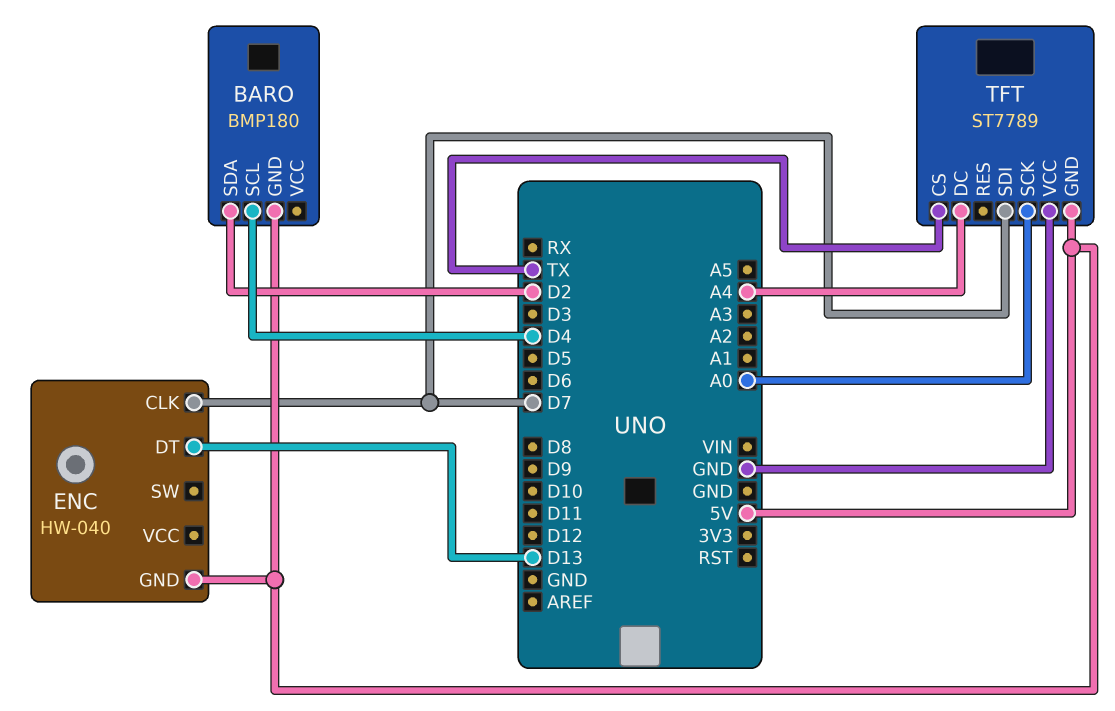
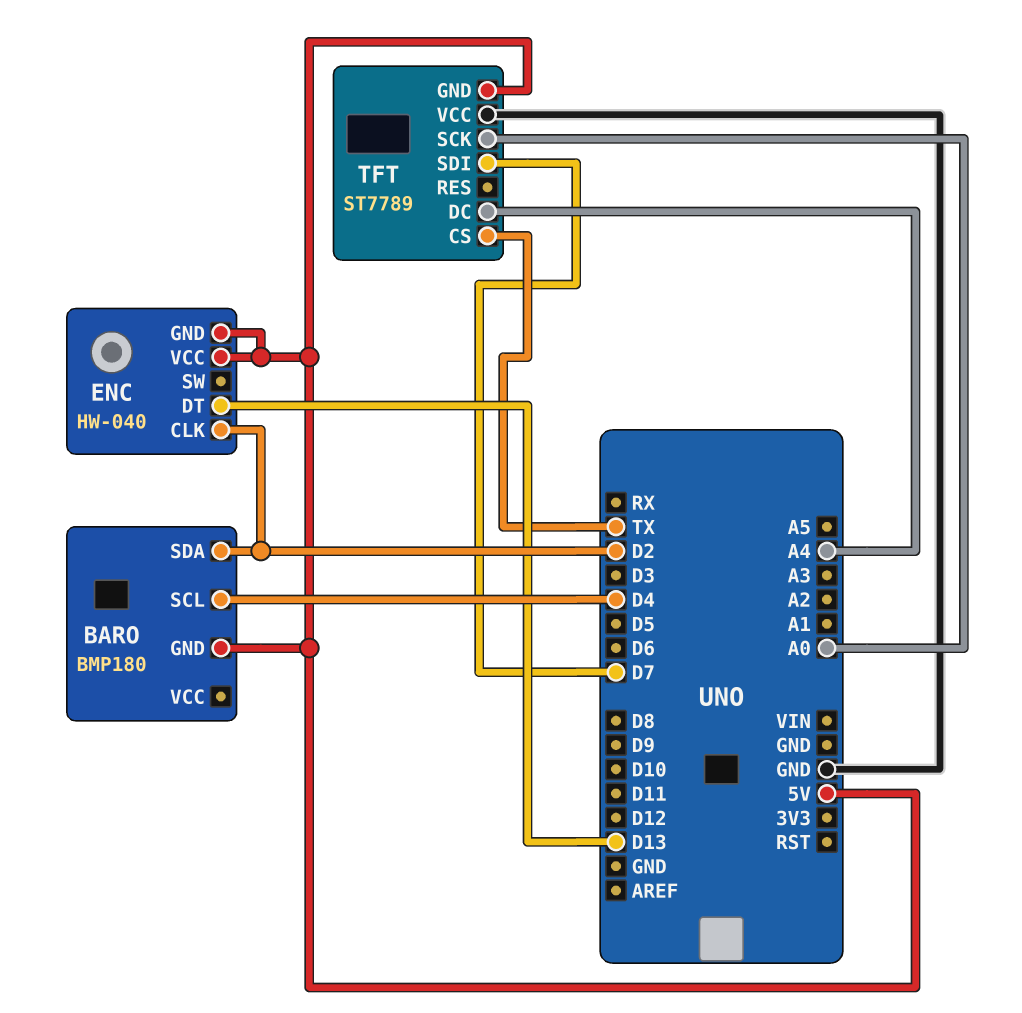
ENC pin CLK: D7 -> D2
ENC pin VCC: none -> 5V

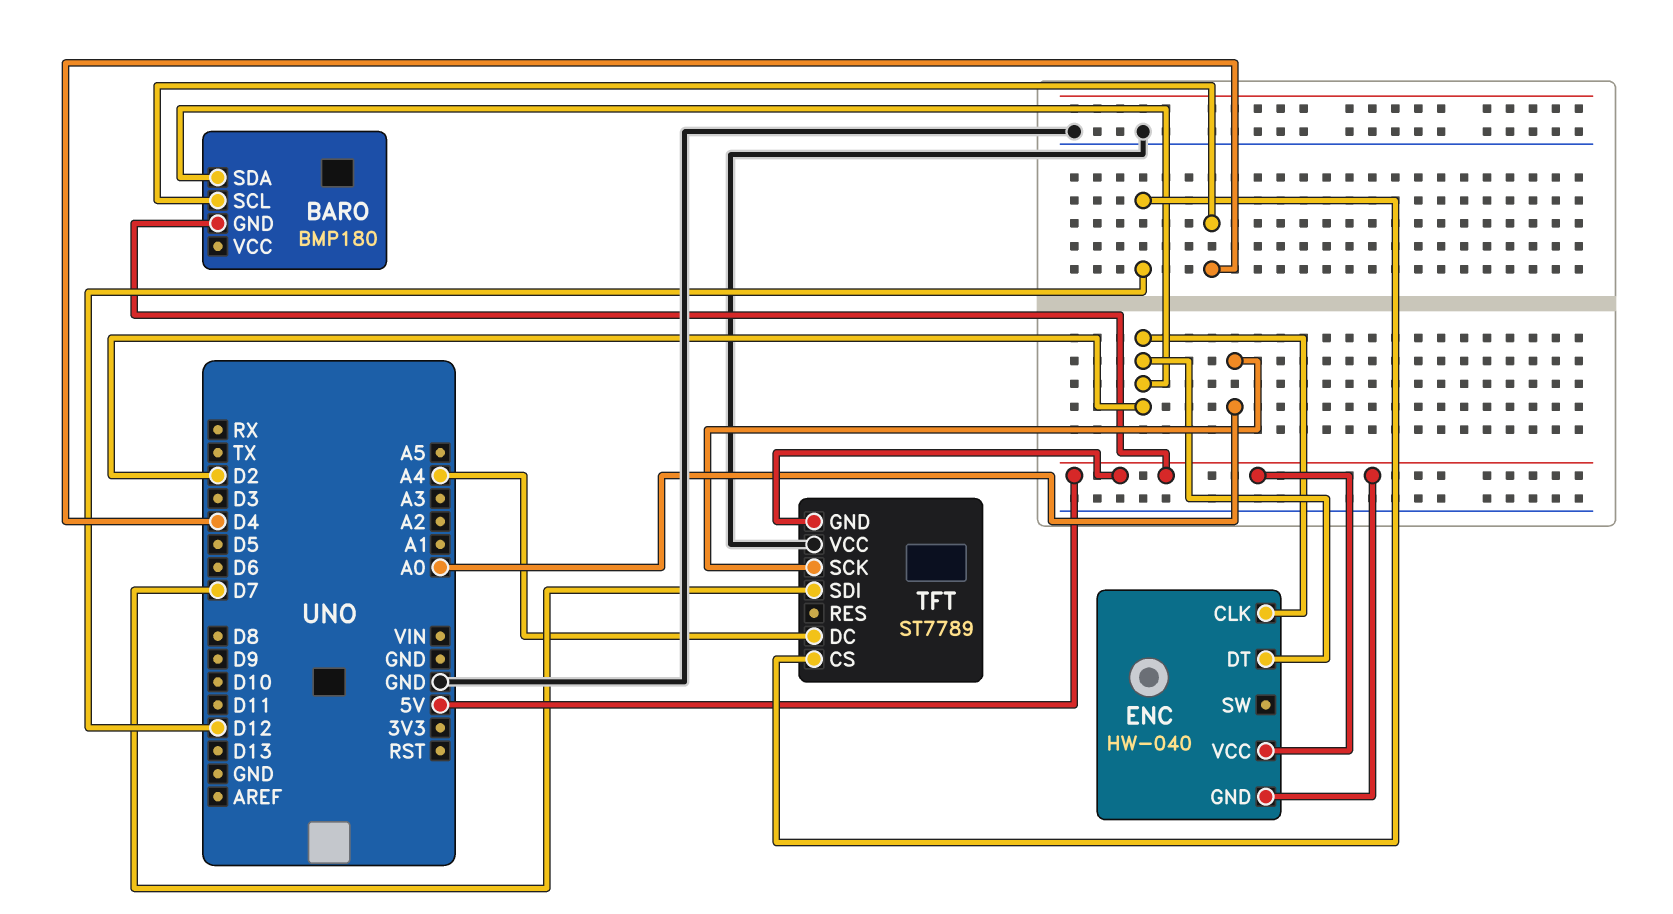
ENC pin DT: D13 -> D2
TFT pin CS: TX -> D12

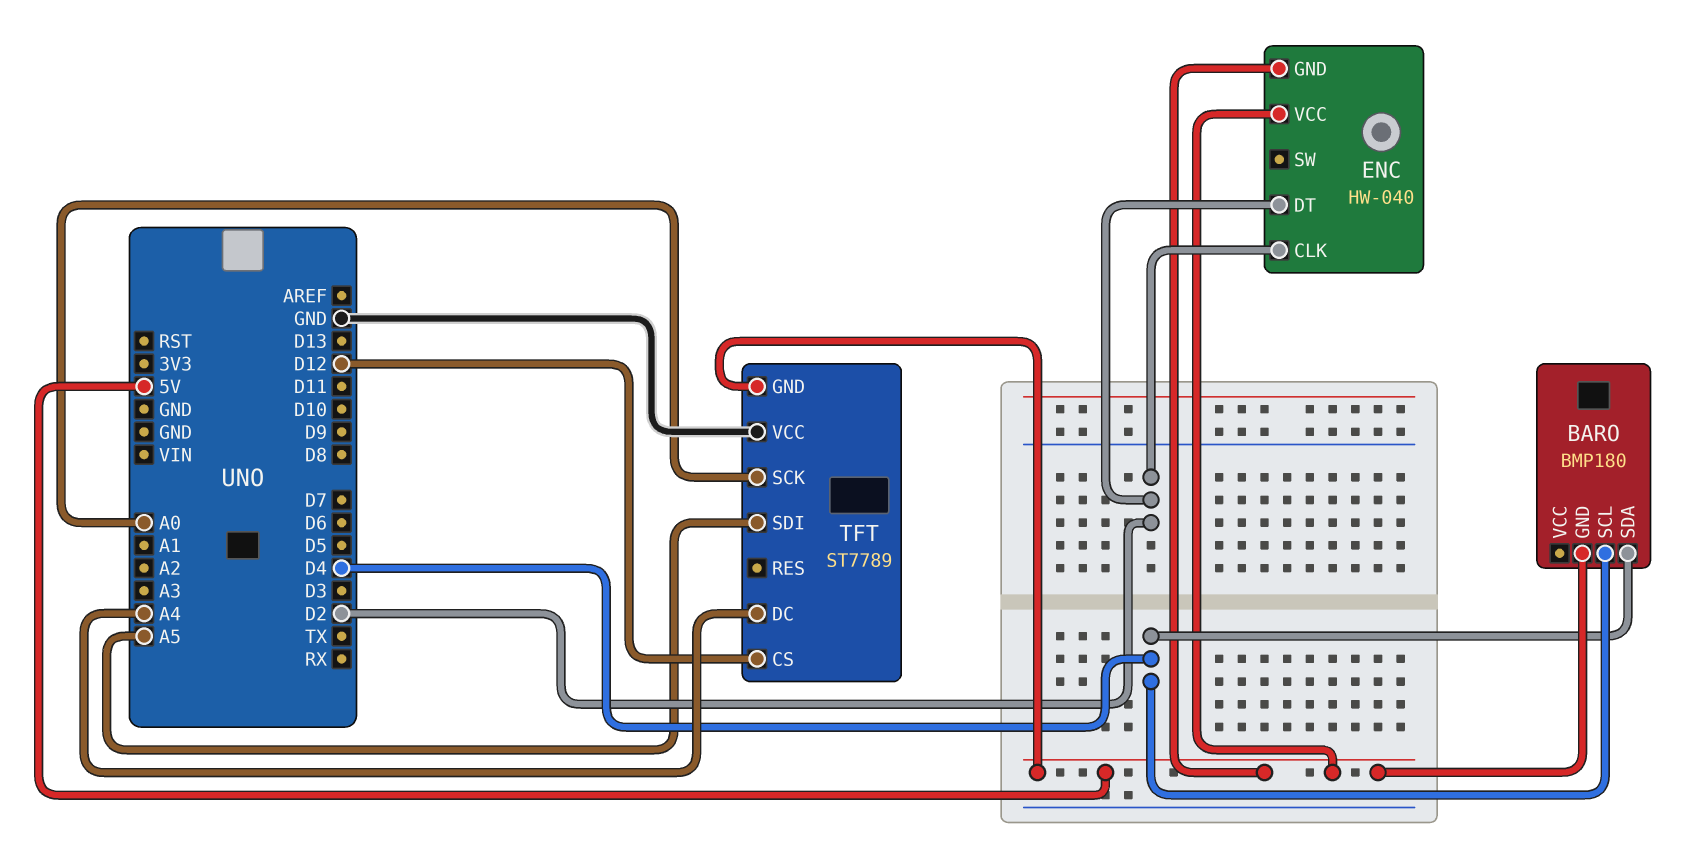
BARO pin SDA: D2 -> D4
TFT pin SDI: D7 -> A5

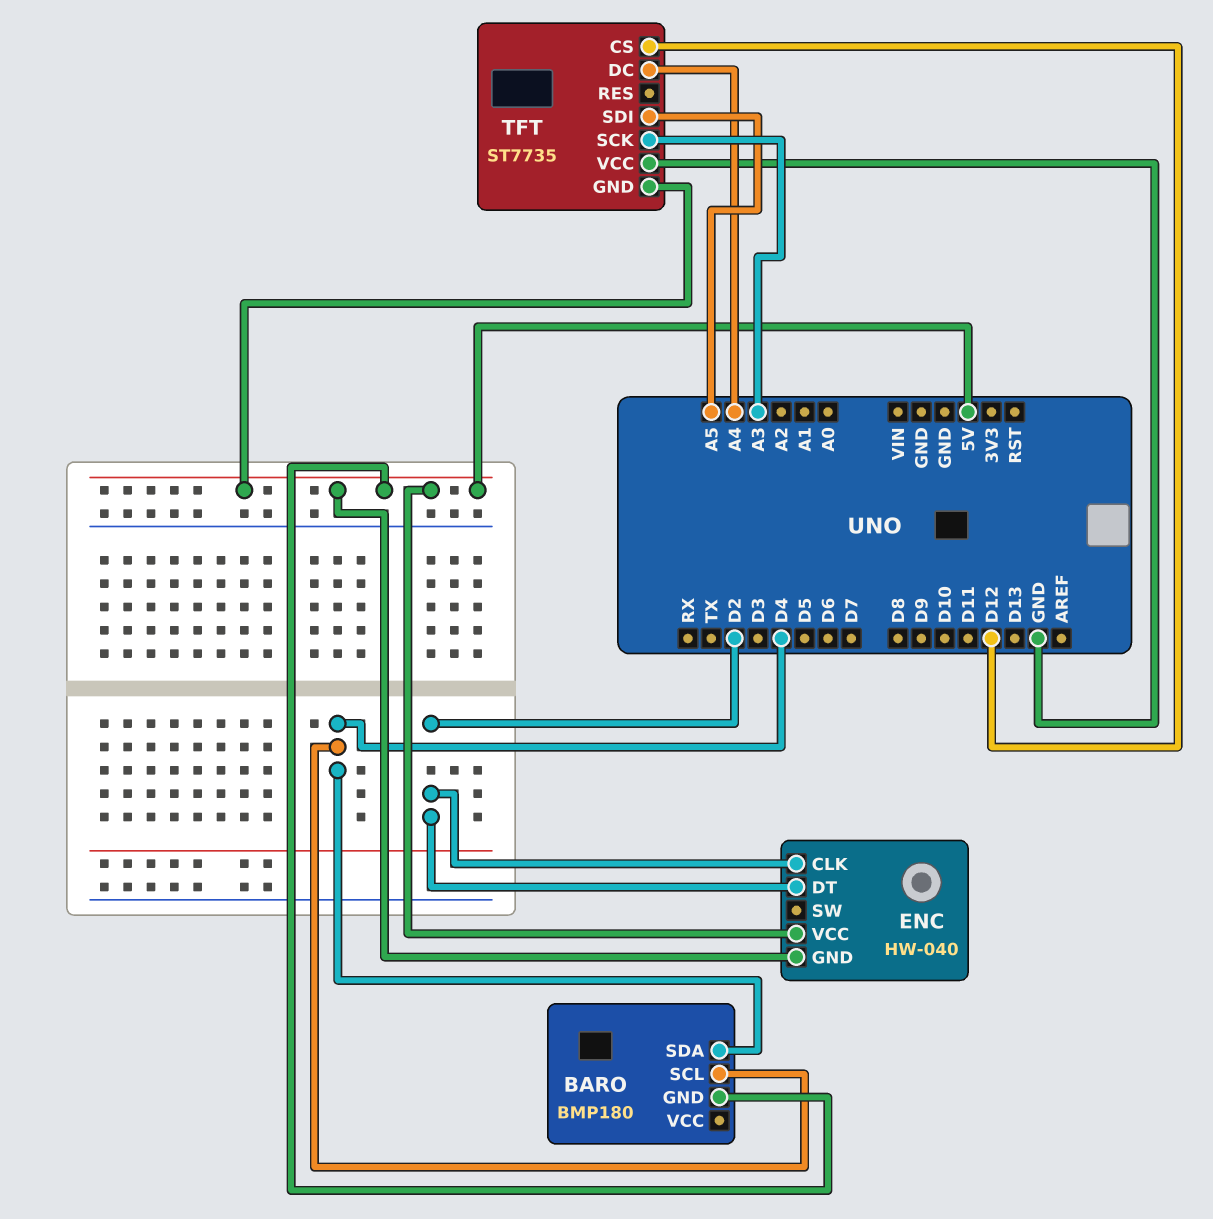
TFT: ST7789 -> ST7735
TFT pin SCK: A0 -> A3

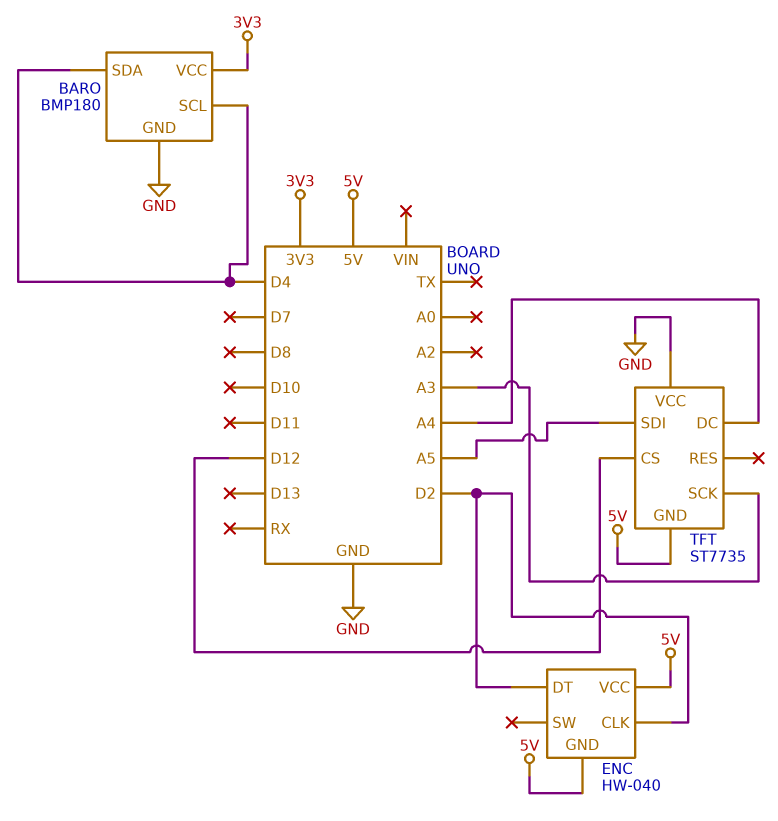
BARO pin GND: 5V -> GND
BARO pin VCC: none -> 3V3

